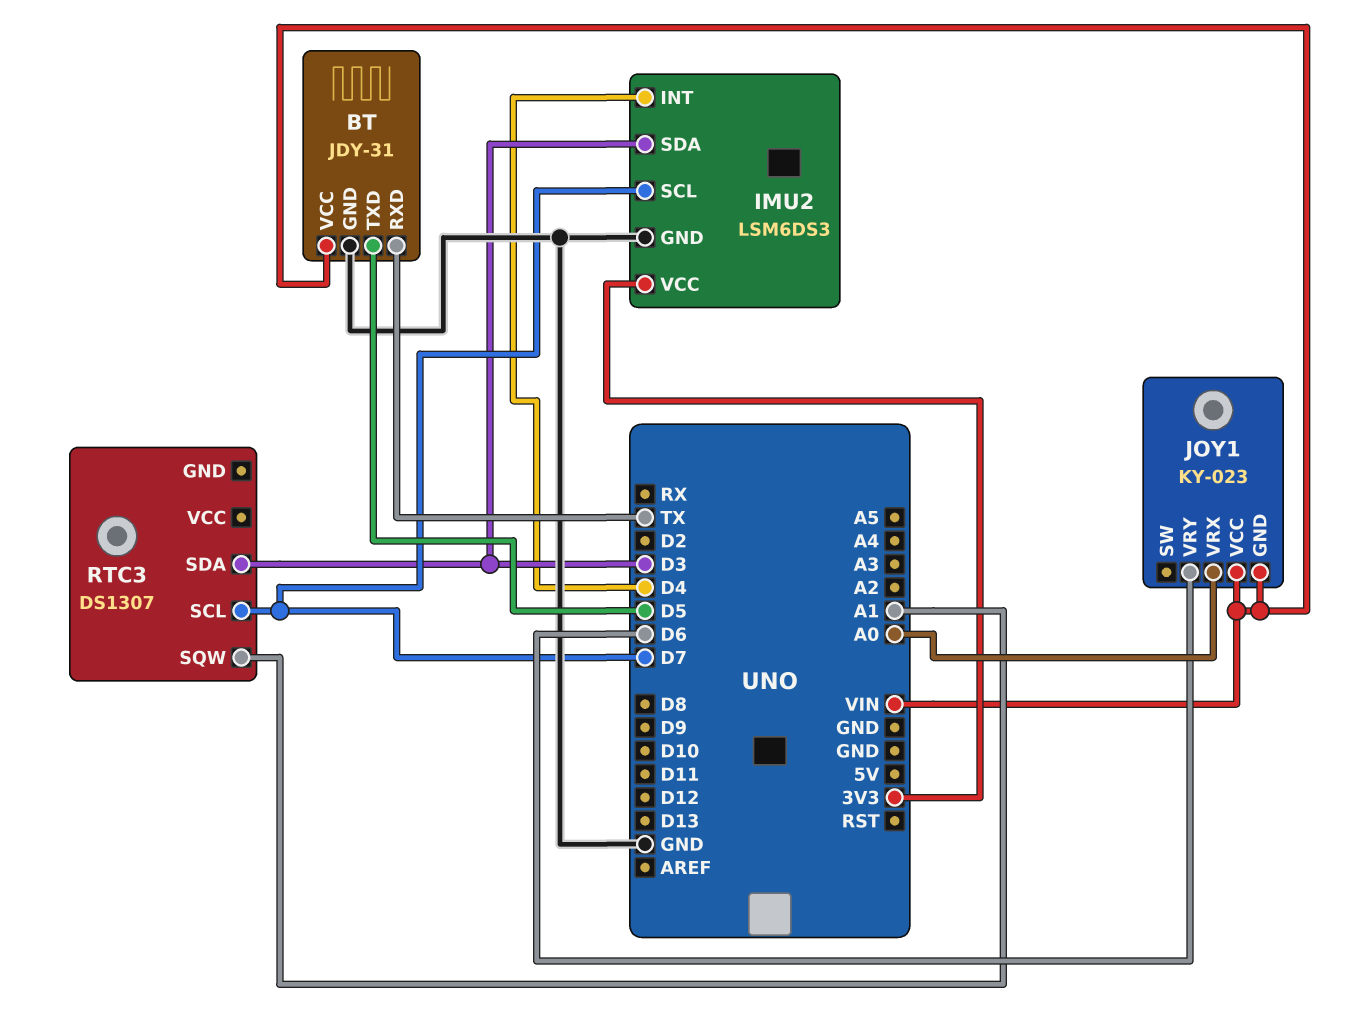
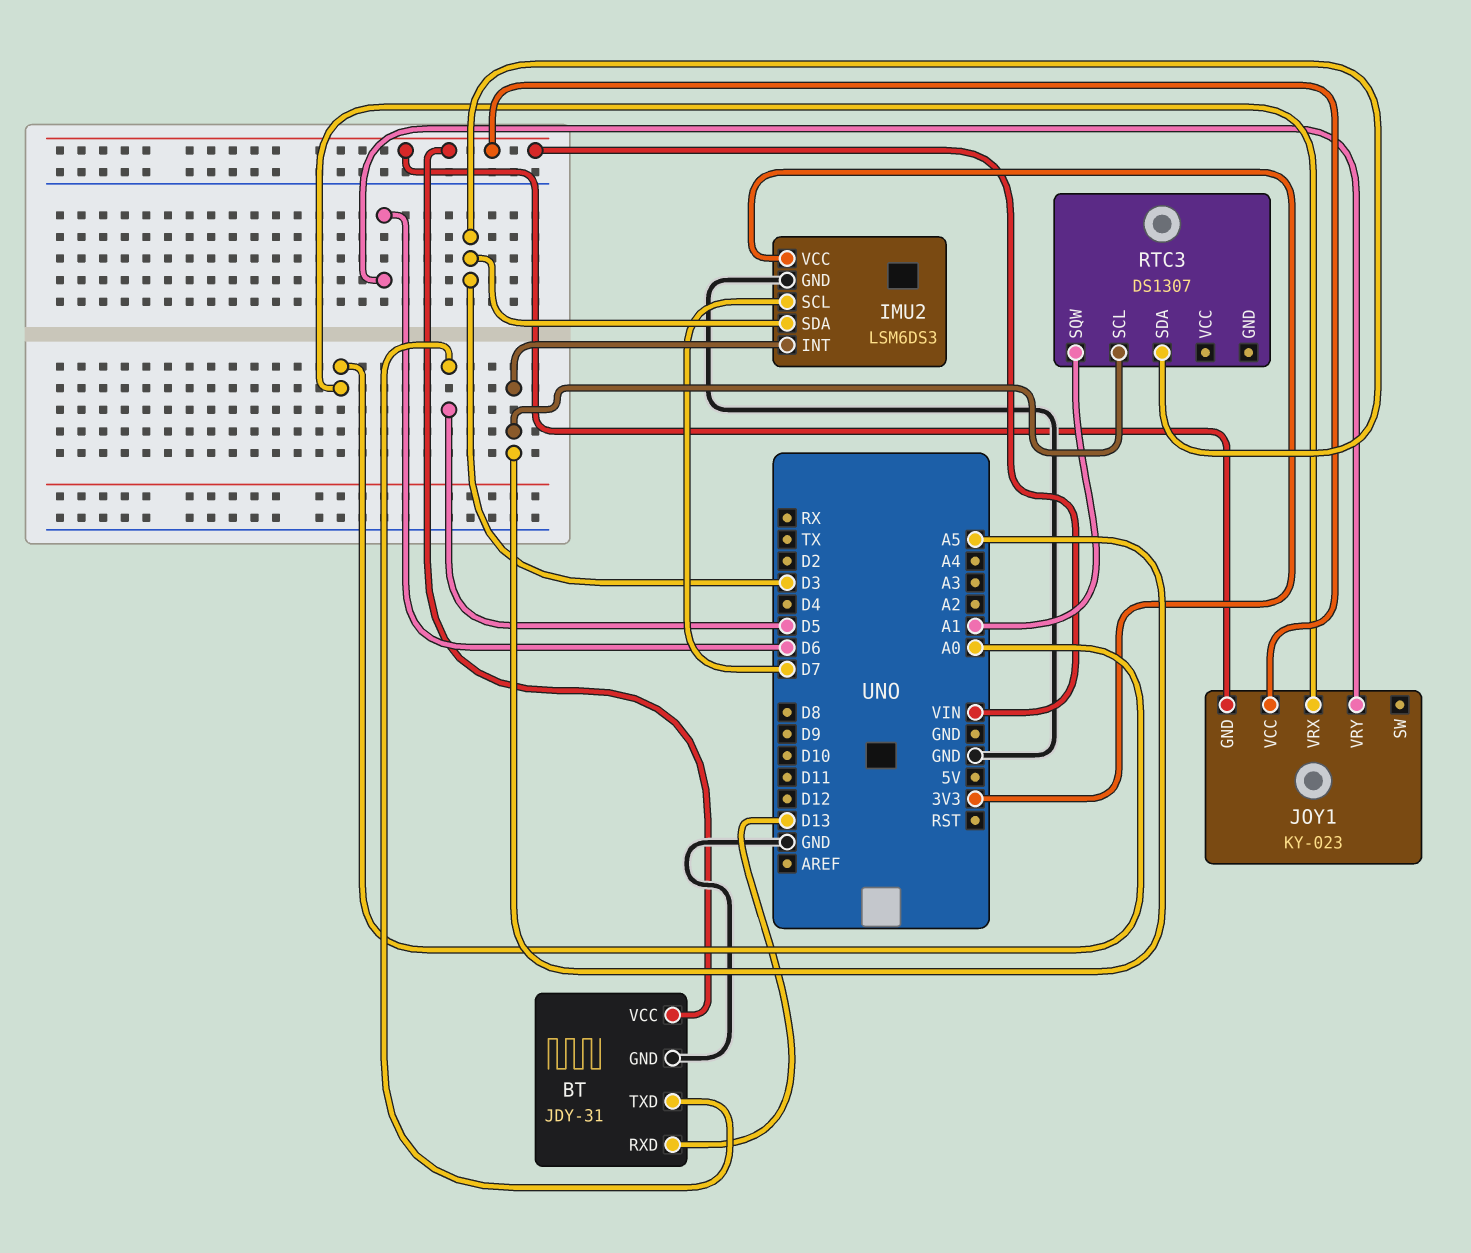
BT pin RXD: TX -> D13
IMU2 pin INT: D4 -> A5
RTC3 pin SCL: D7 -> A5

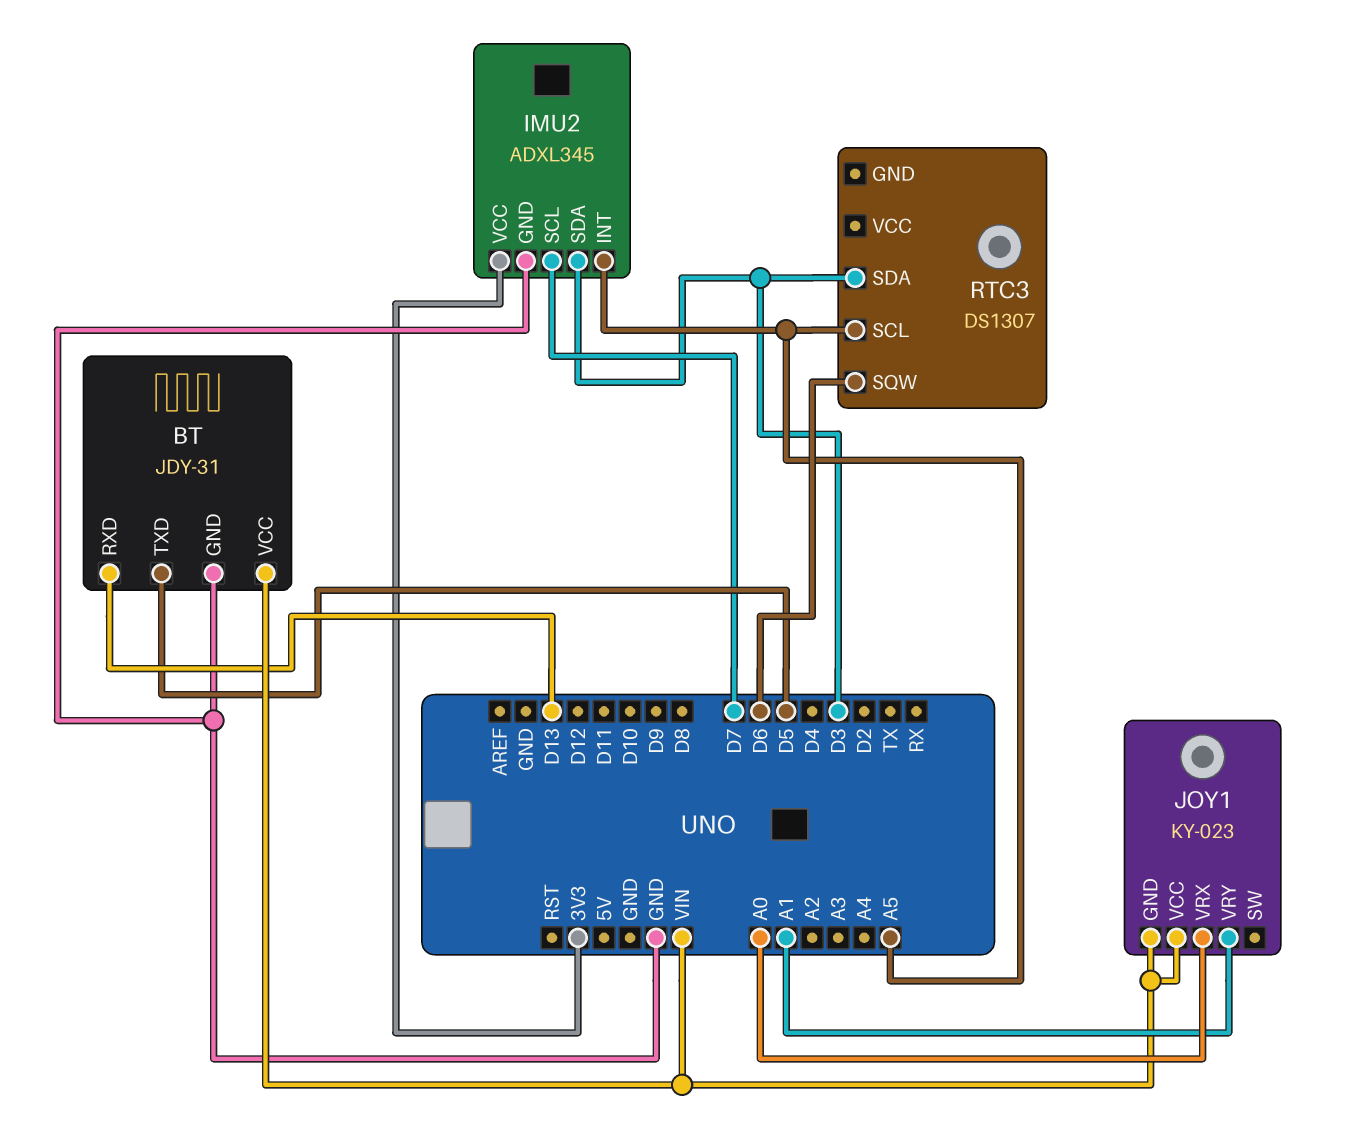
IMU2: LSM6DS3 -> ADXL345
JOY1 pin VRY: D6 -> A1
RTC3 pin SQW: A1 -> D6

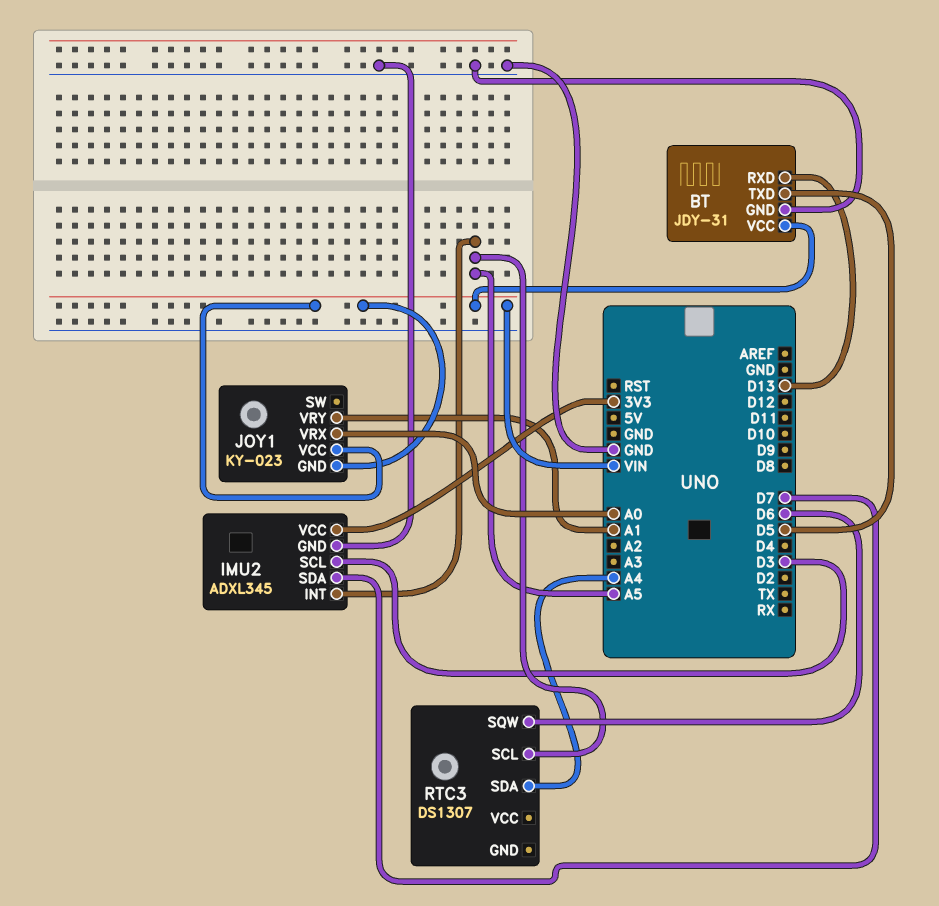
IMU2 pin SCL: D7 -> D3
IMU2 pin SDA: D3 -> D7
RTC3 pin SDA: D3 -> A4

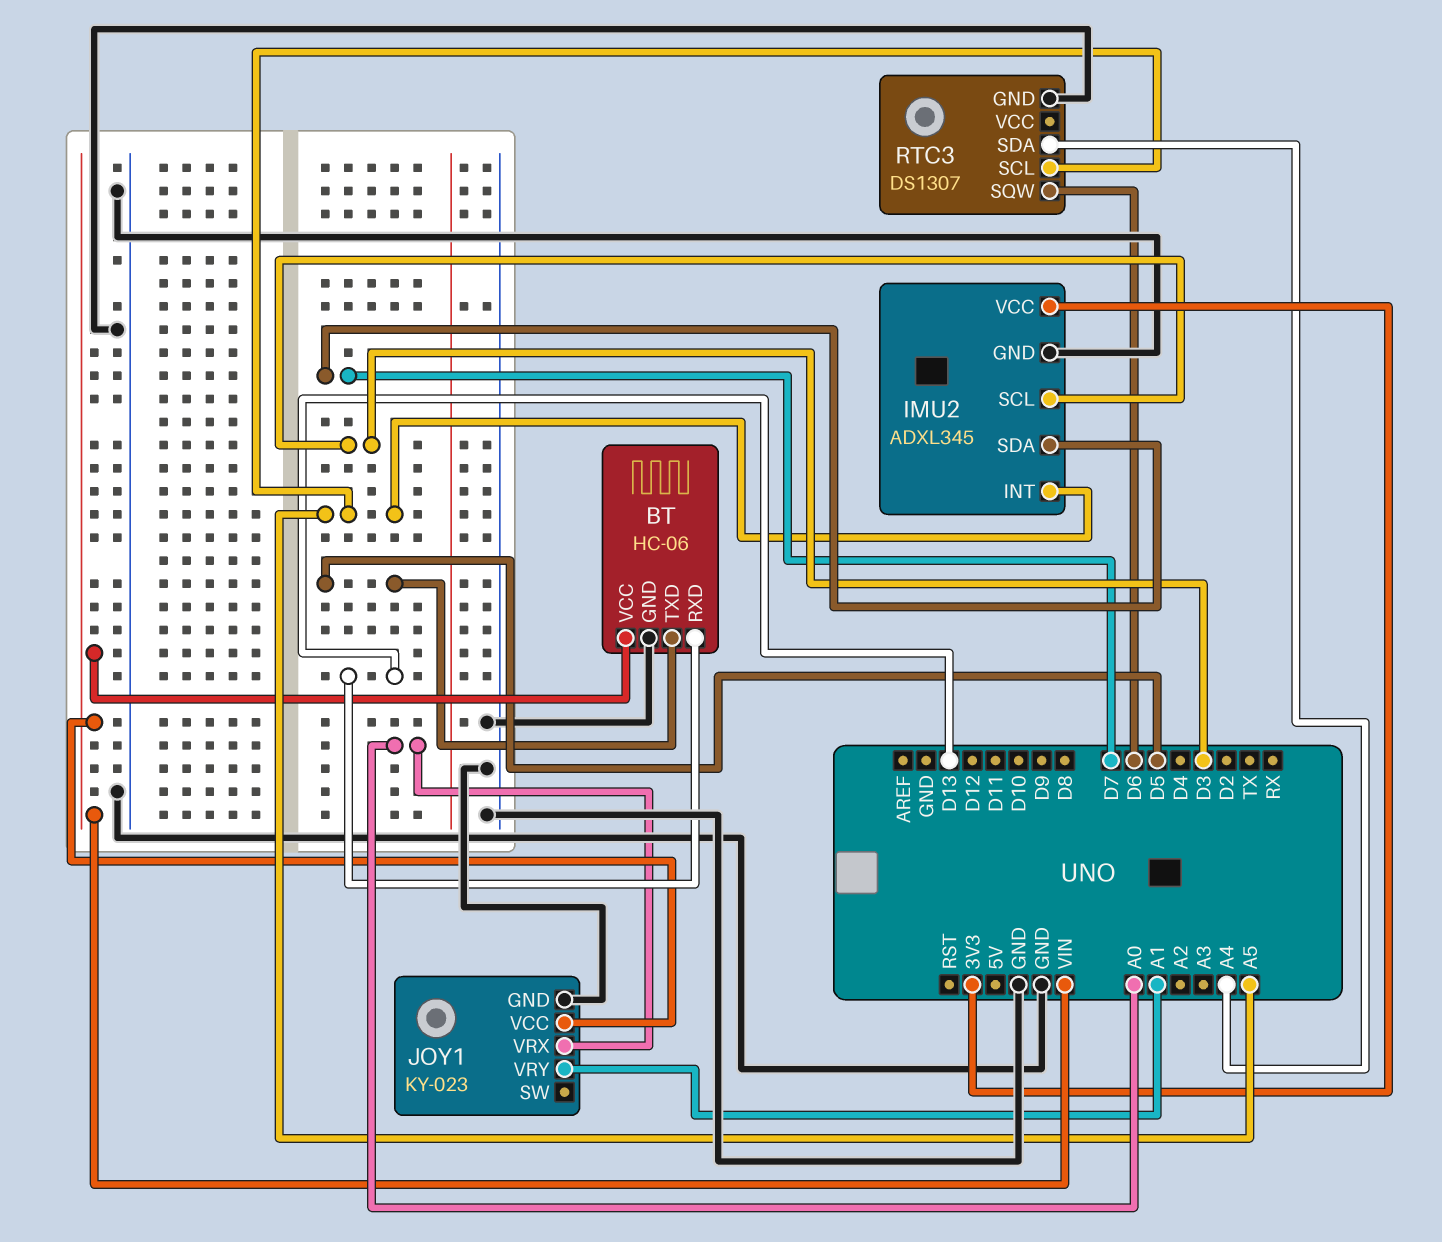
BT: JDY-31 -> HC-06
JOY1 pin GND: VIN -> GND
RTC3 pin GND: none -> GND

